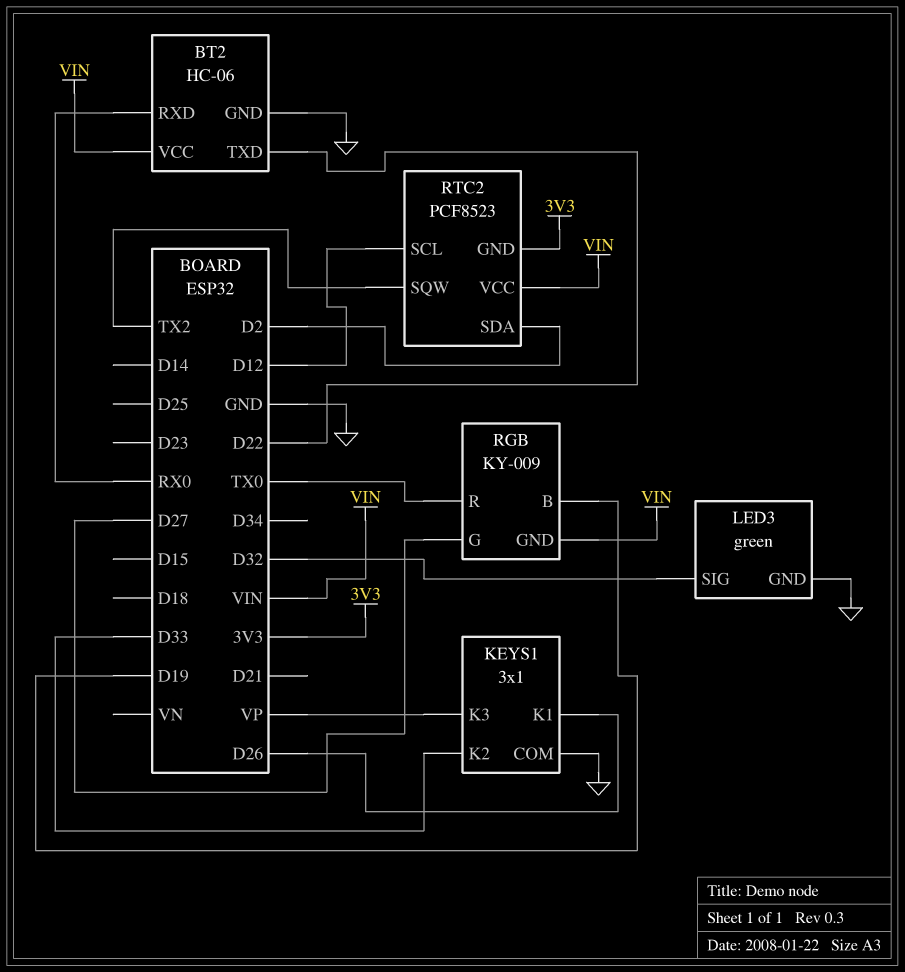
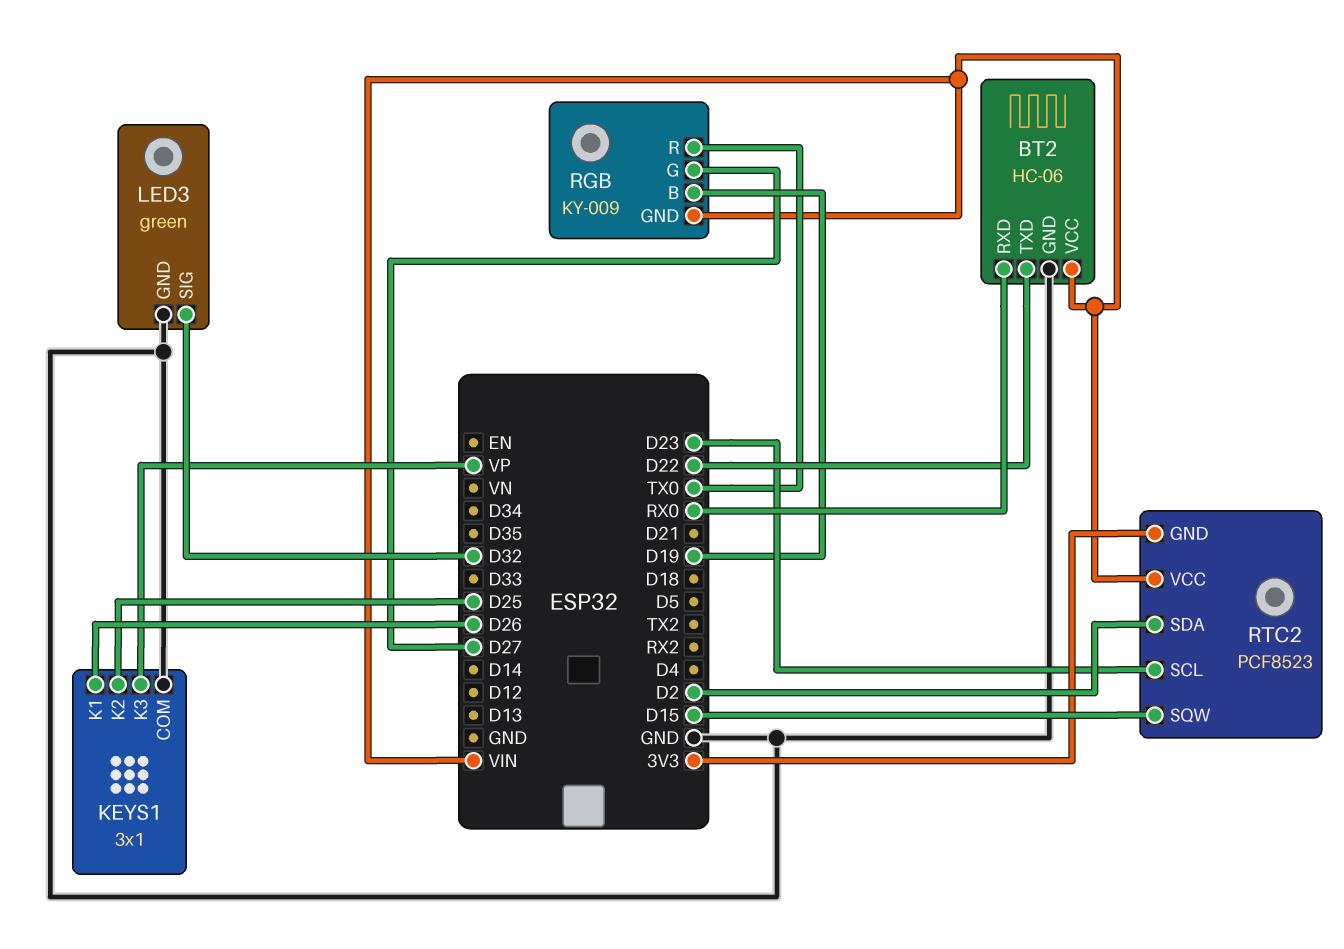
KEYS1 pin K2: D33 -> D25
RTC2 pin SCL: D12 -> D23
RTC2 pin SQW: TX2 -> D15

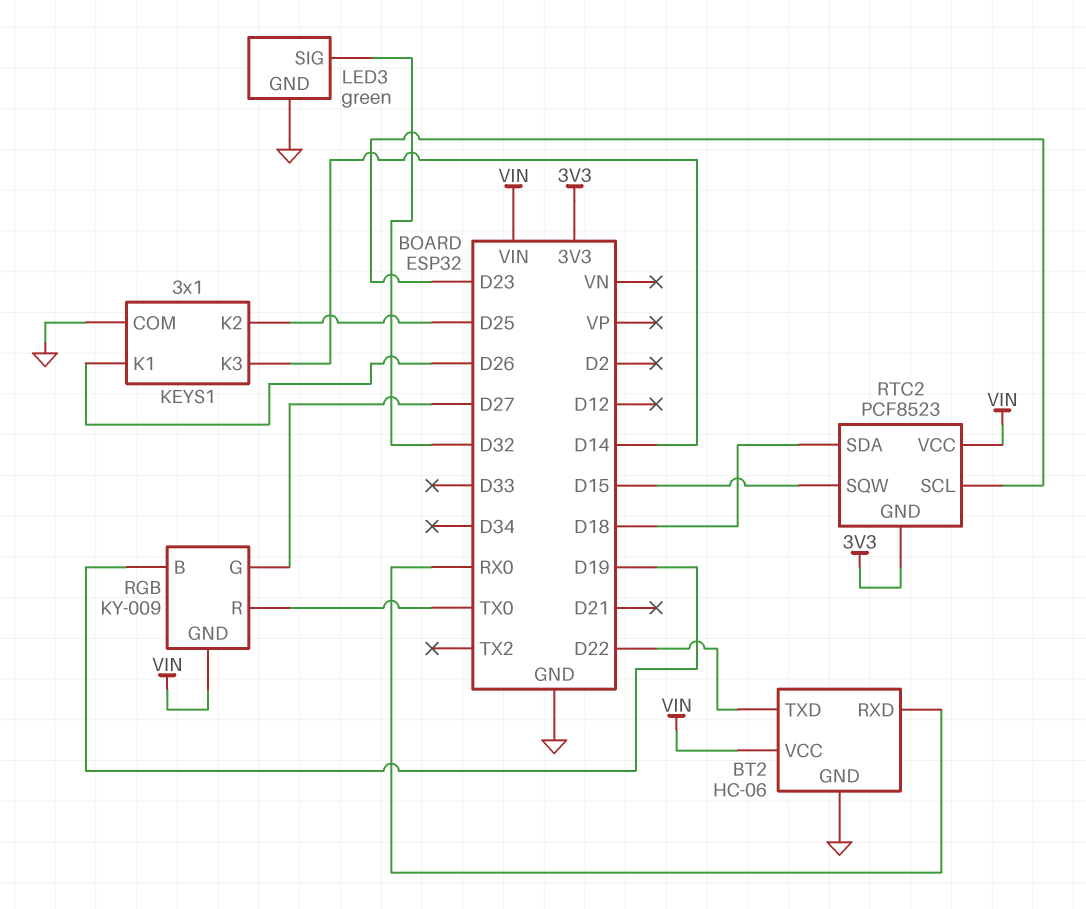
KEYS1 pin K3: VP -> D14
RTC2 pin SDA: D2 -> D18

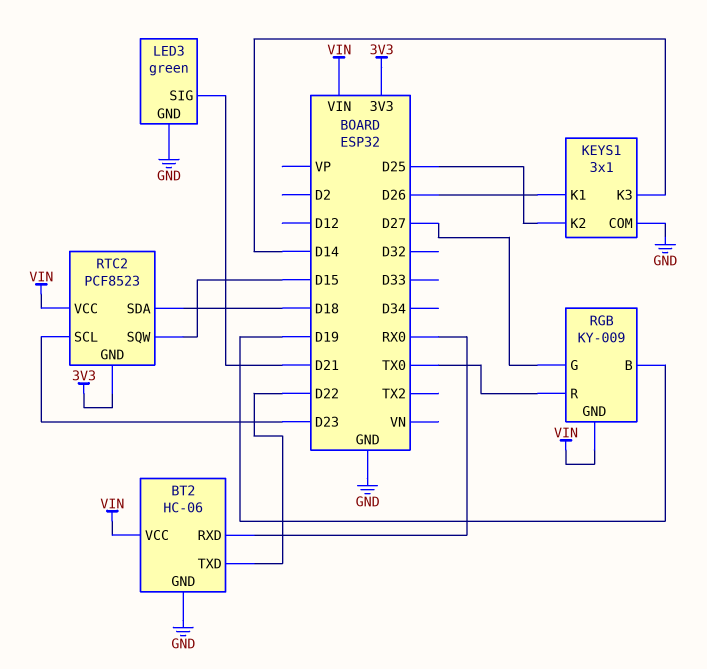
LED3 pin SIG: D32 -> D21

